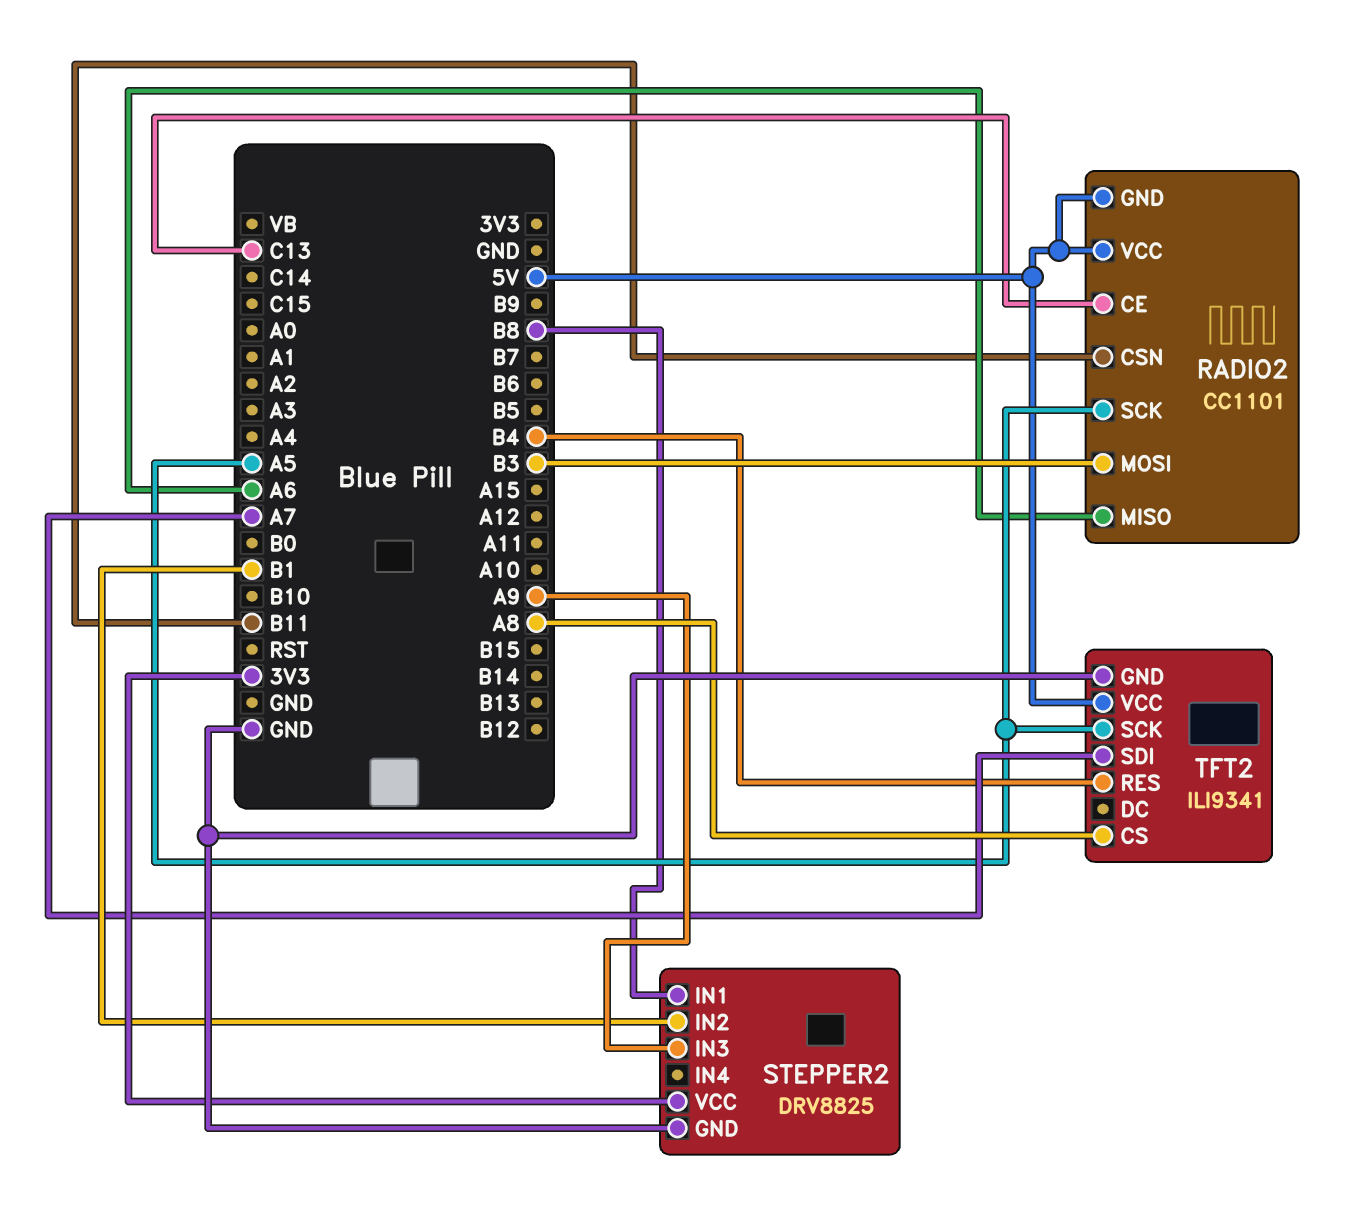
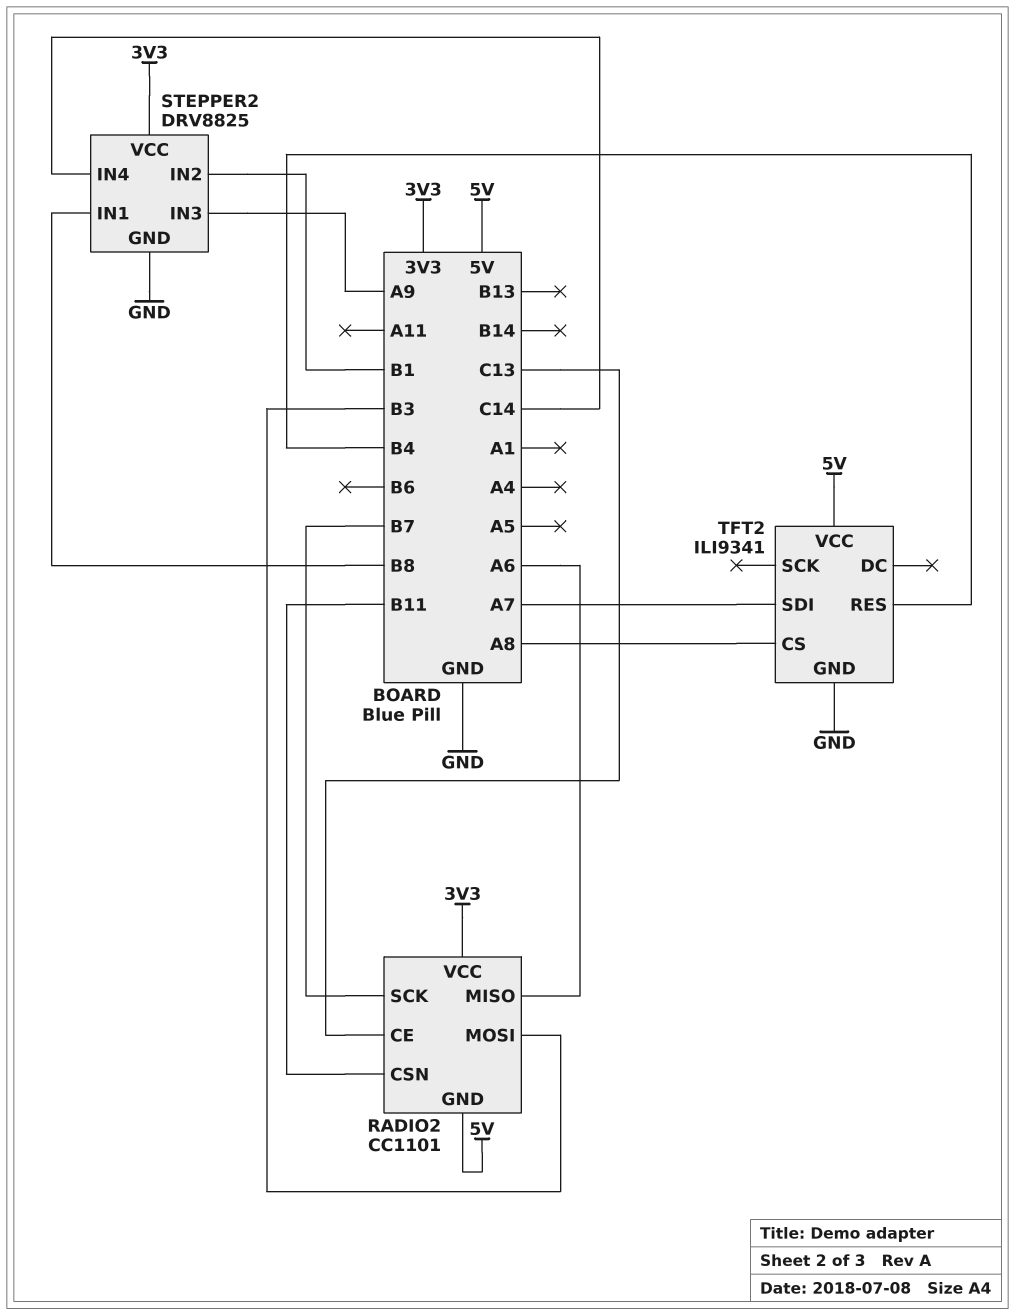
RADIO2 pin SCK: A5 -> B7
RADIO2 pin VCC: 5V -> 3V3
STEPPER2 pin IN4: none -> C14
TFT2 pin SCK: A5 -> none

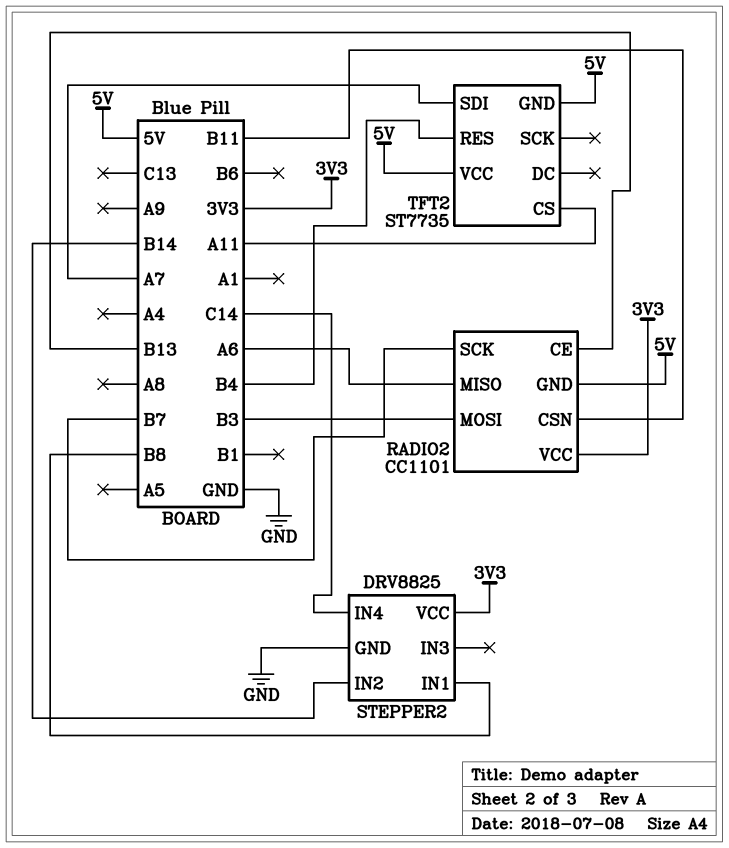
RADIO2 pin CE: C13 -> B13
STEPPER2 pin IN2: B1 -> B14
STEPPER2 pin IN3: A9 -> none
TFT2: ILI9341 -> ST7735
TFT2 pin CS: A8 -> A11
TFT2 pin GND: GND -> 5V

